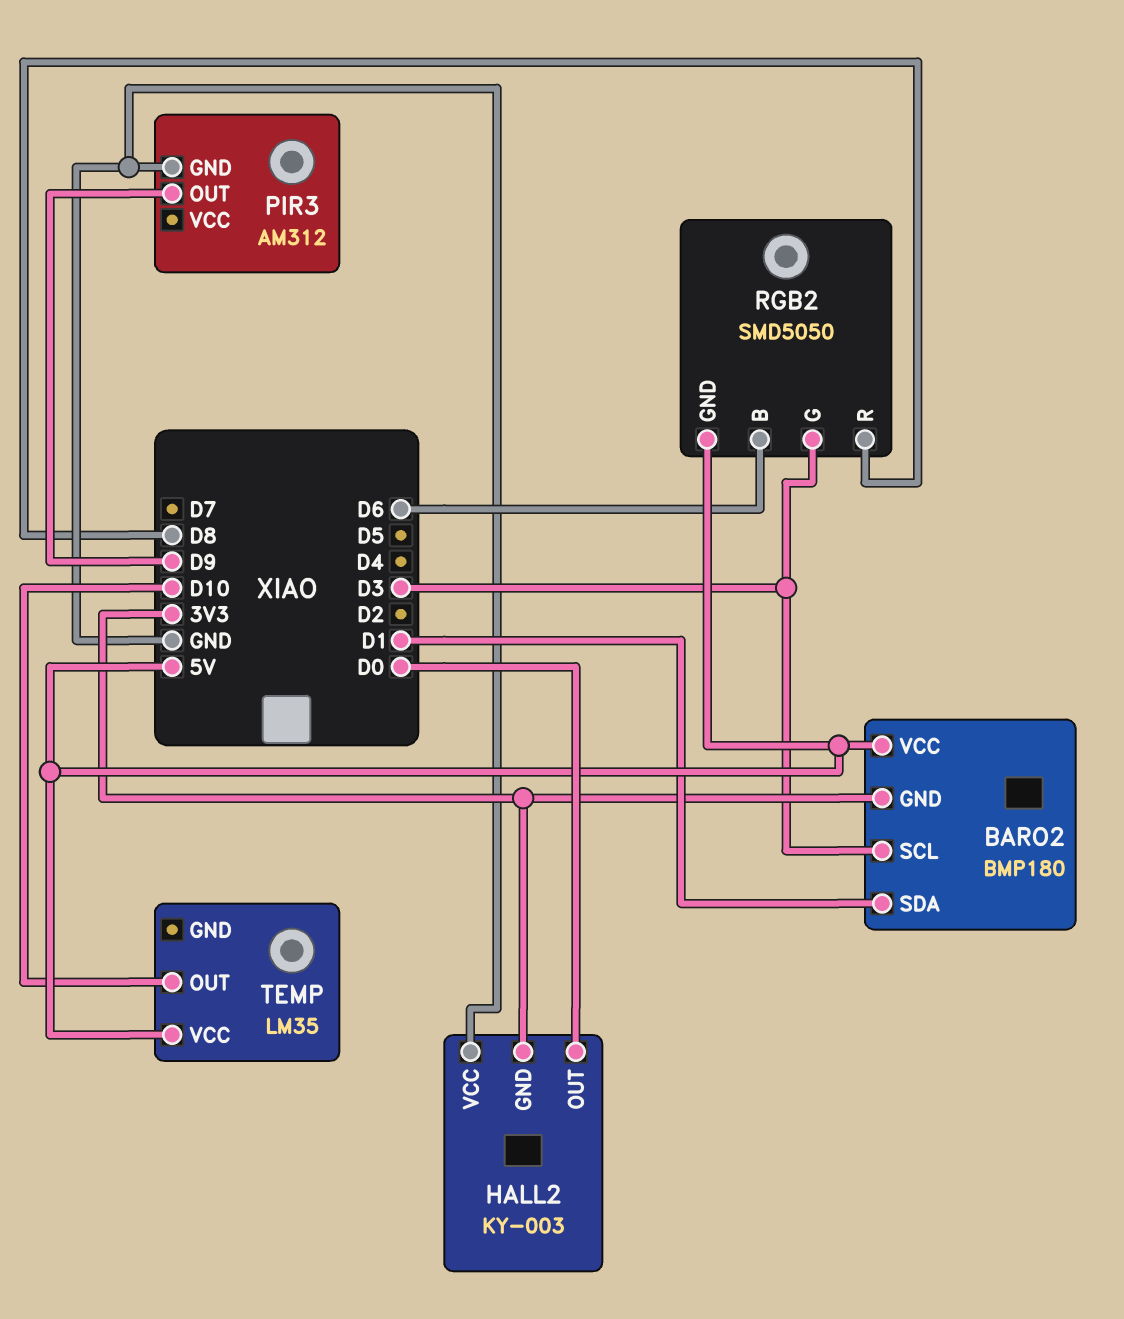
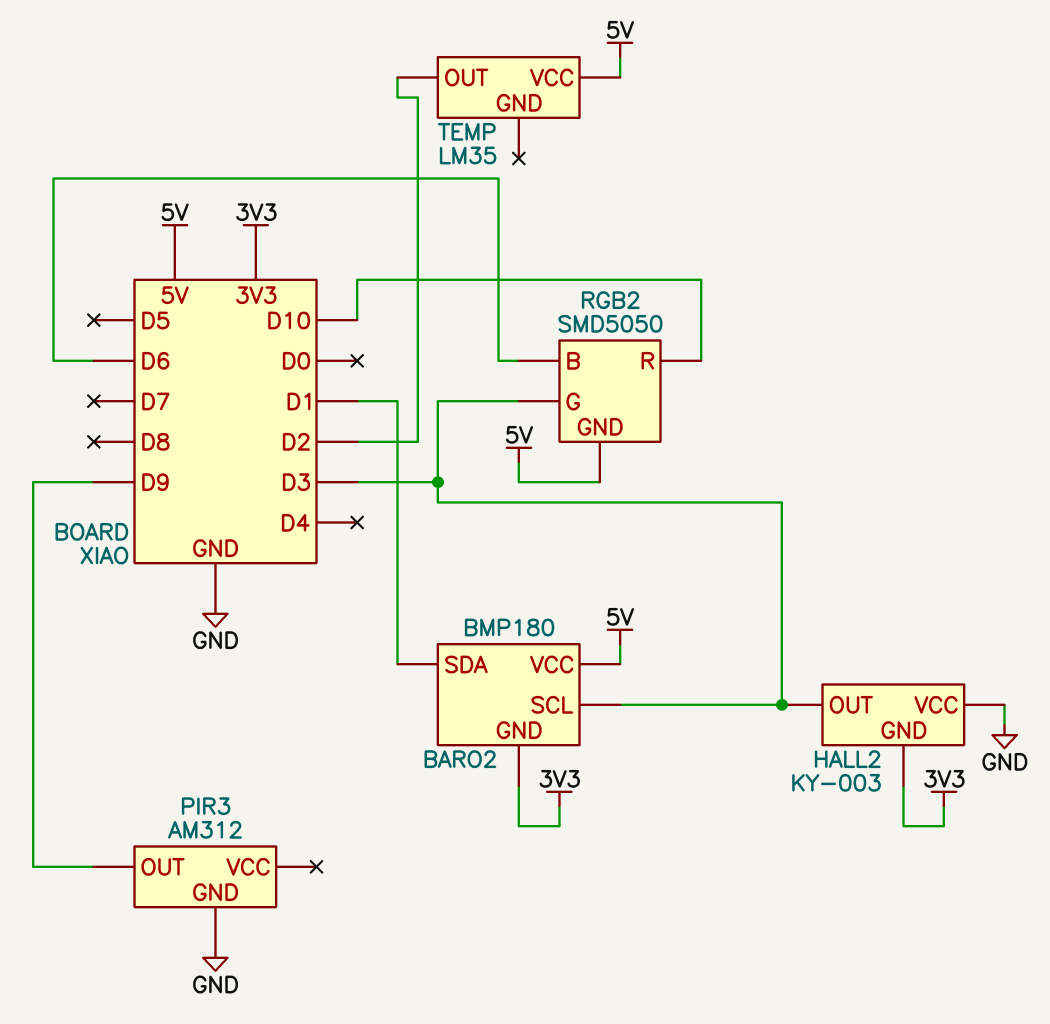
HALL2 pin OUT: D0 -> D3
RGB2 pin R: D8 -> D10
TEMP pin OUT: D10 -> D2

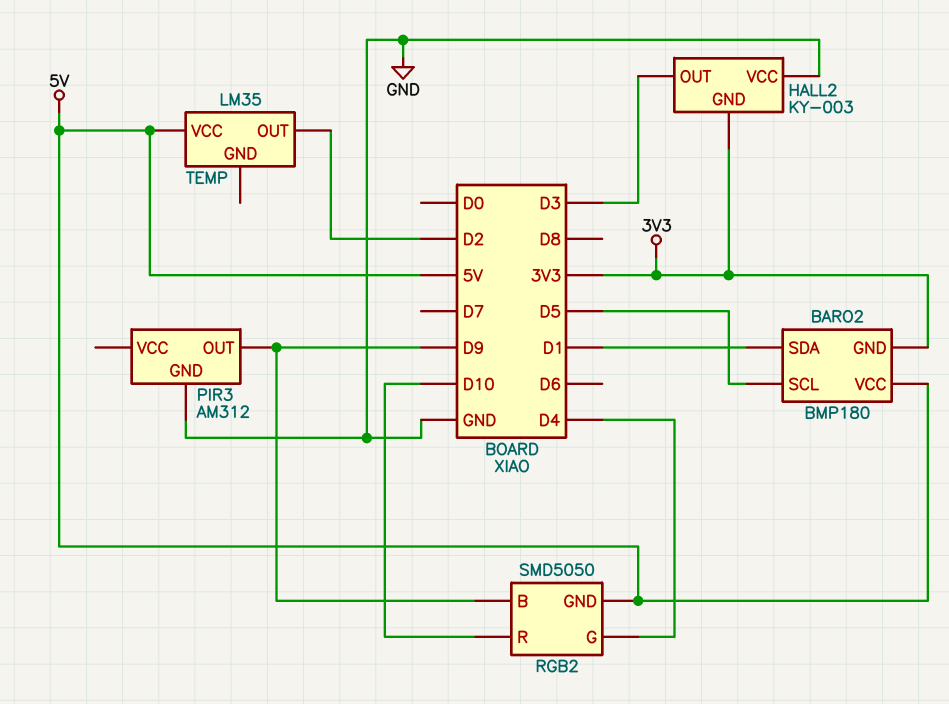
BARO2 pin SCL: D3 -> D5
RGB2 pin B: D6 -> D9
RGB2 pin G: D3 -> D4

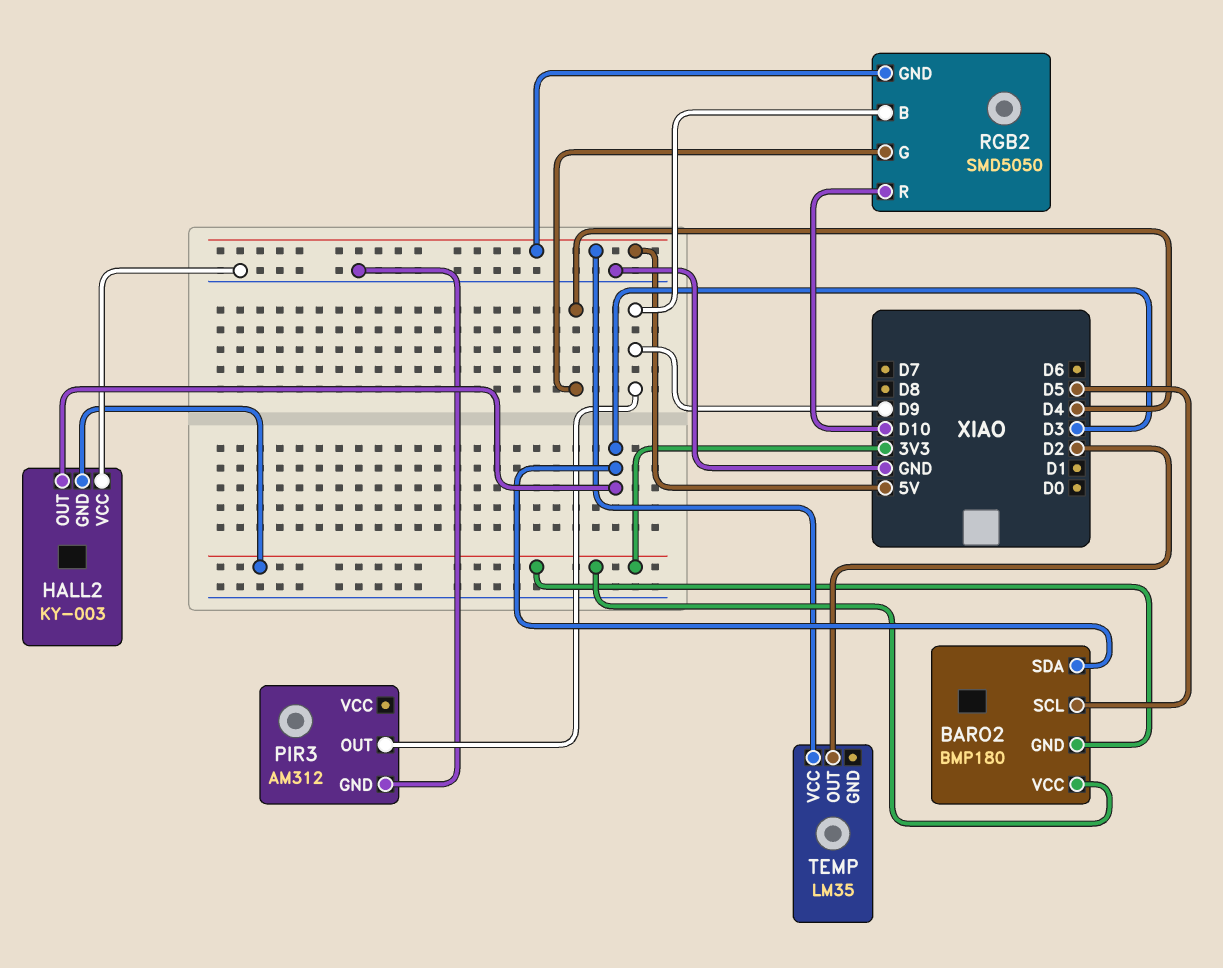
BARO2 pin SDA: D1 -> D3
BARO2 pin VCC: 5V -> 3V3

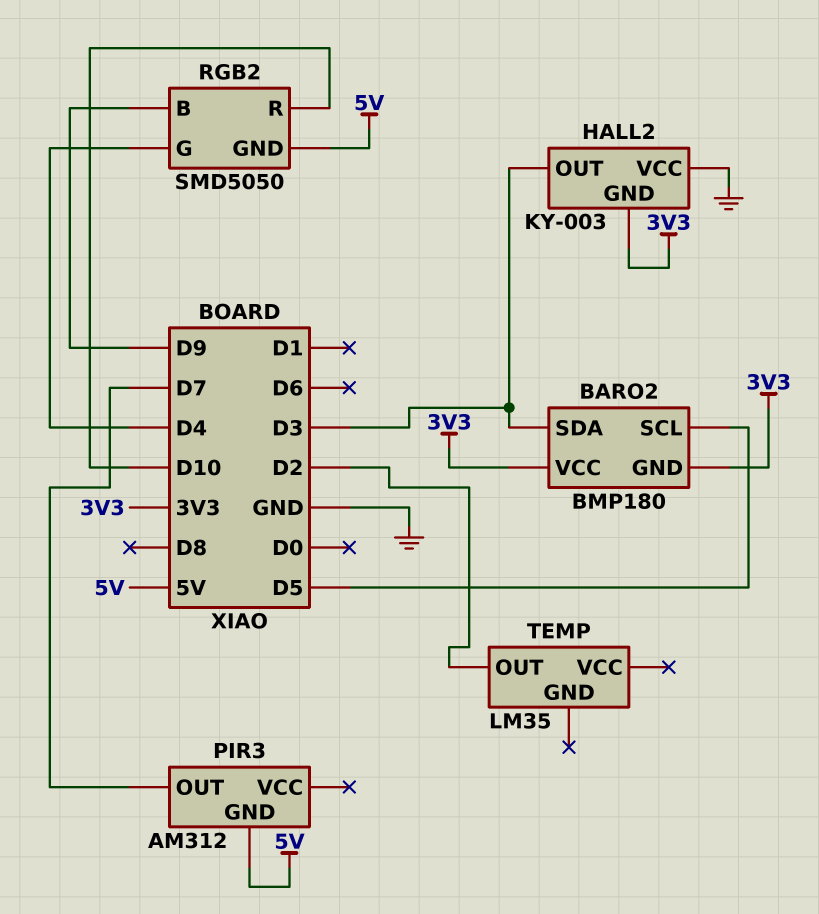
PIR3 pin GND: GND -> 5V
PIR3 pin OUT: D9 -> D7
TEMP pin VCC: 5V -> none

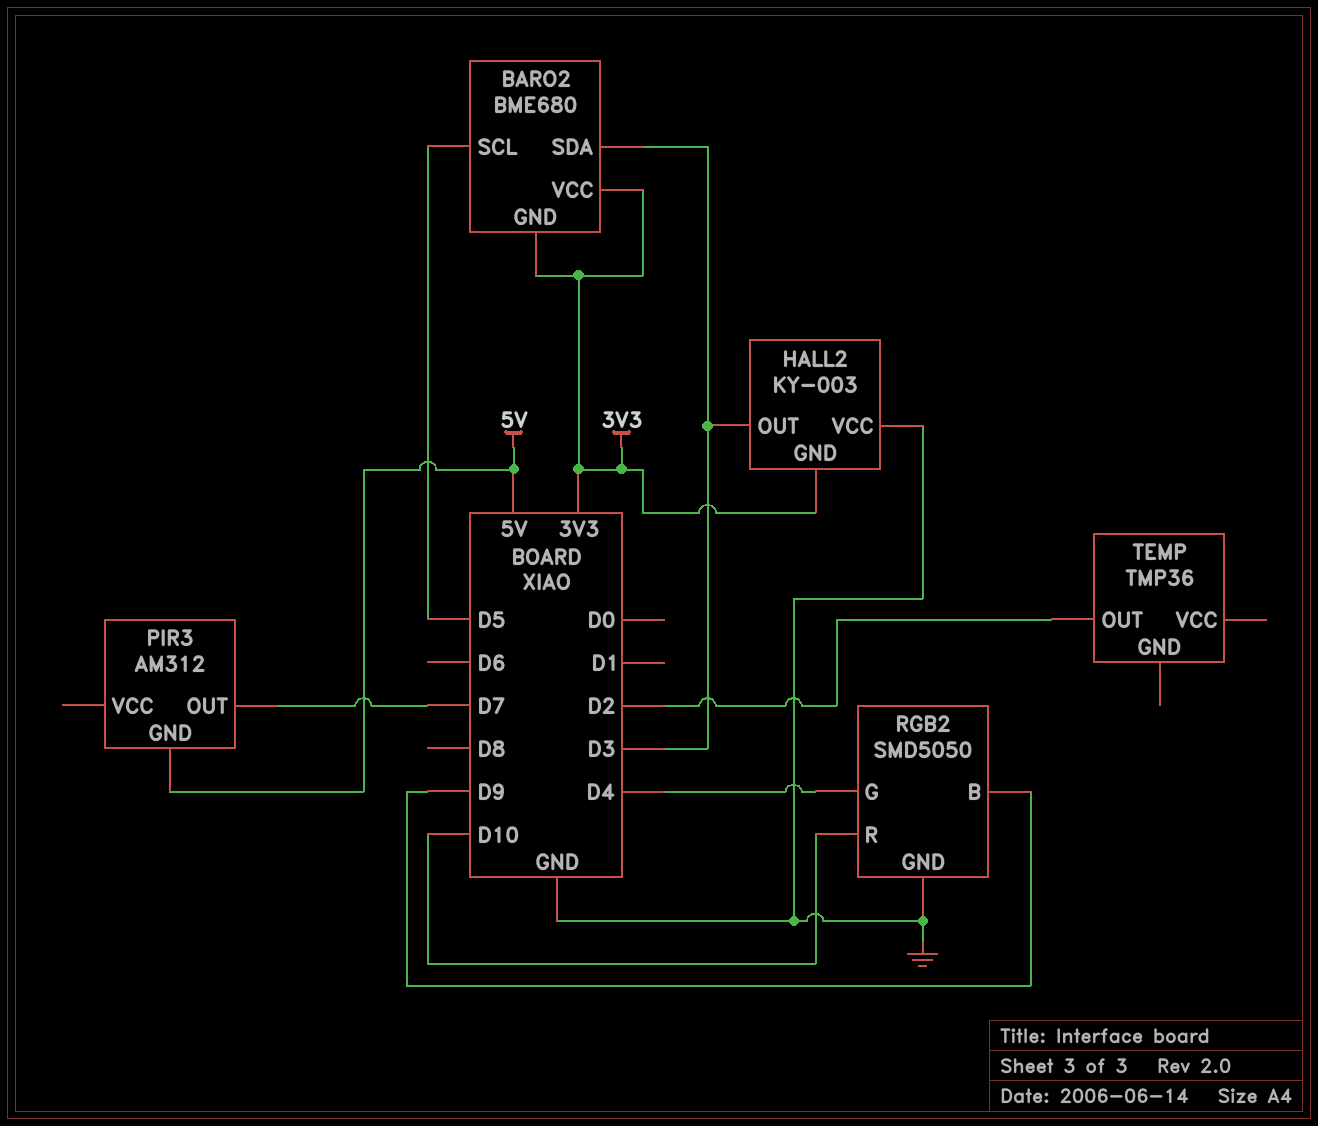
BARO2: BMP180 -> BME680
RGB2 pin GND: 5V -> GND
TEMP: LM35 -> TMP36

